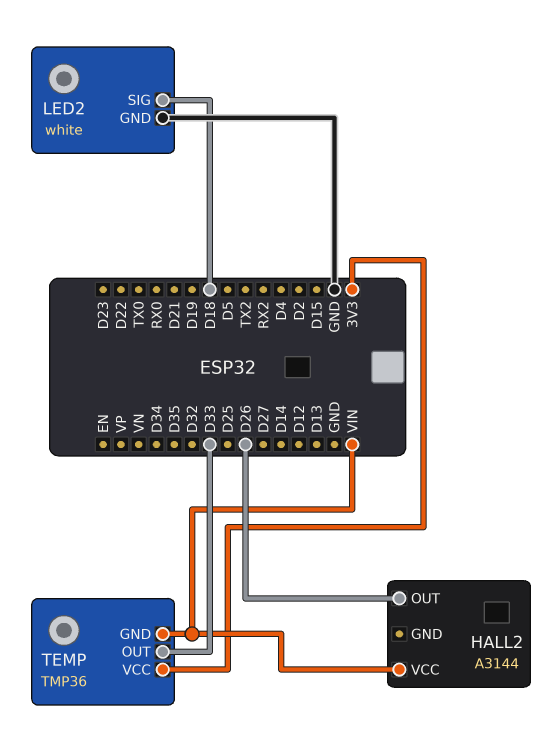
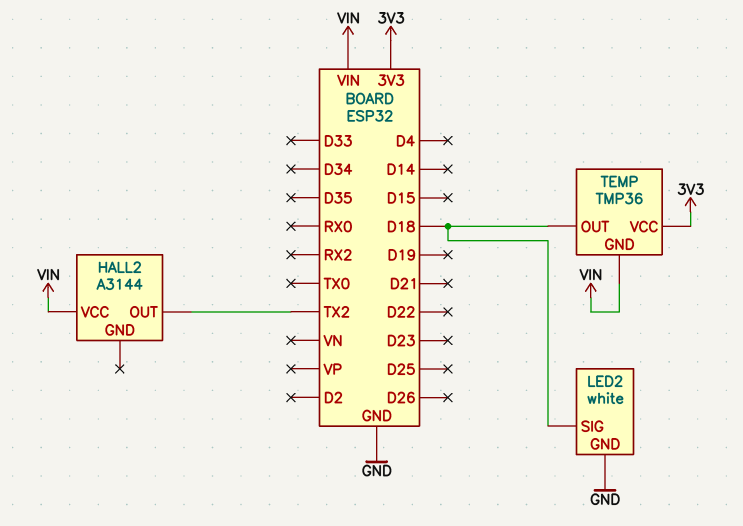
HALL2 pin OUT: D26 -> TX2
TEMP pin OUT: D33 -> D18

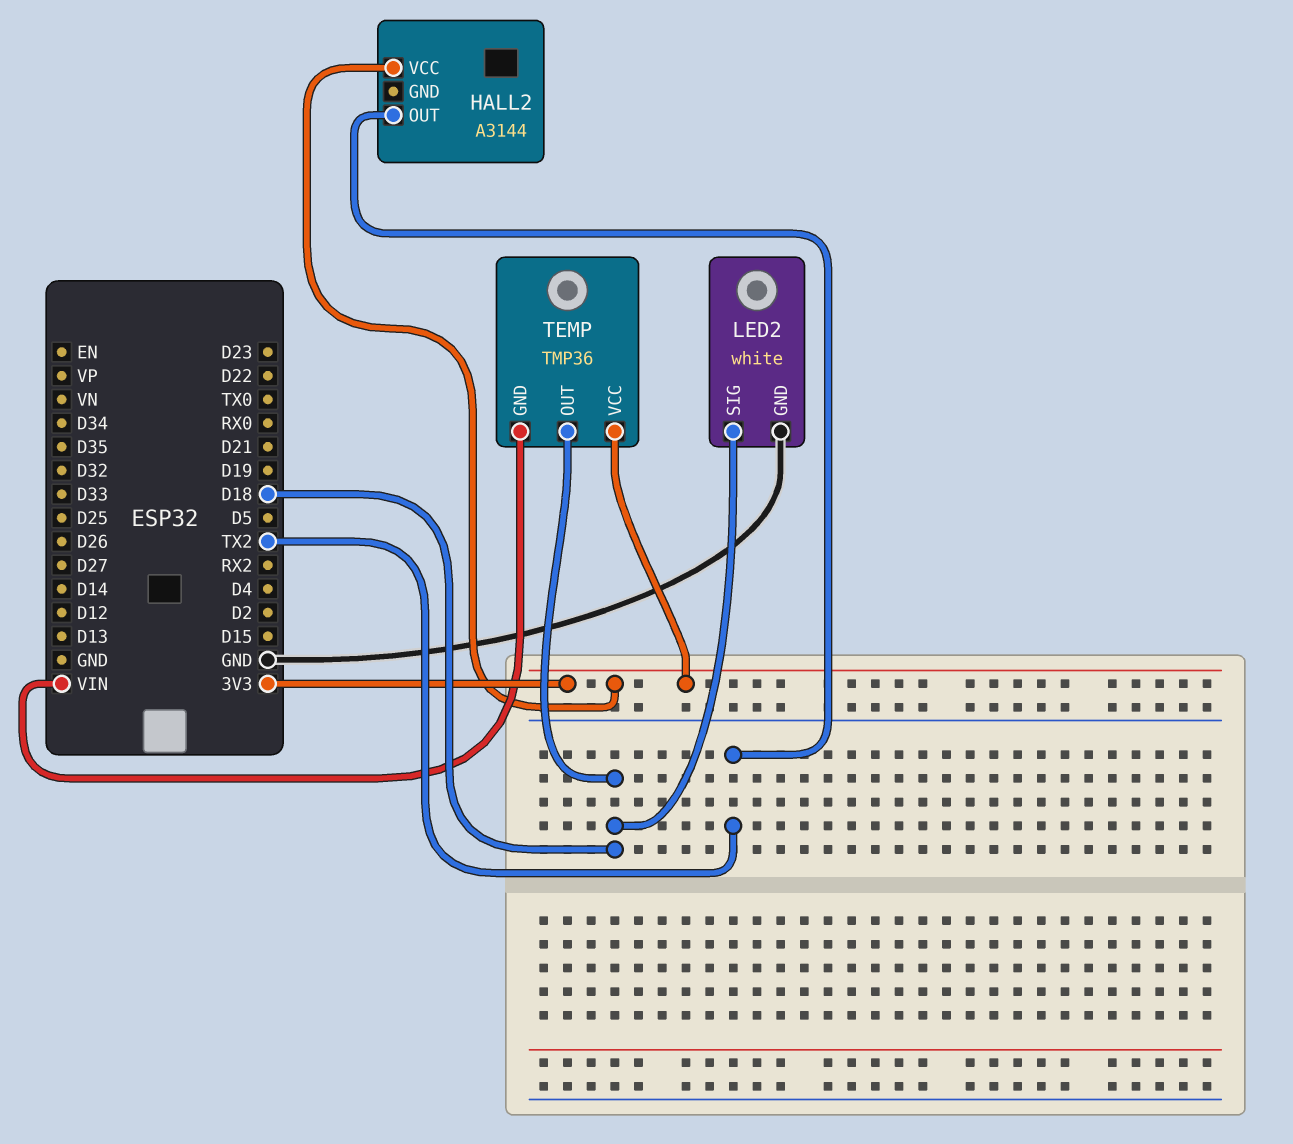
HALL2 pin VCC: VIN -> 3V3

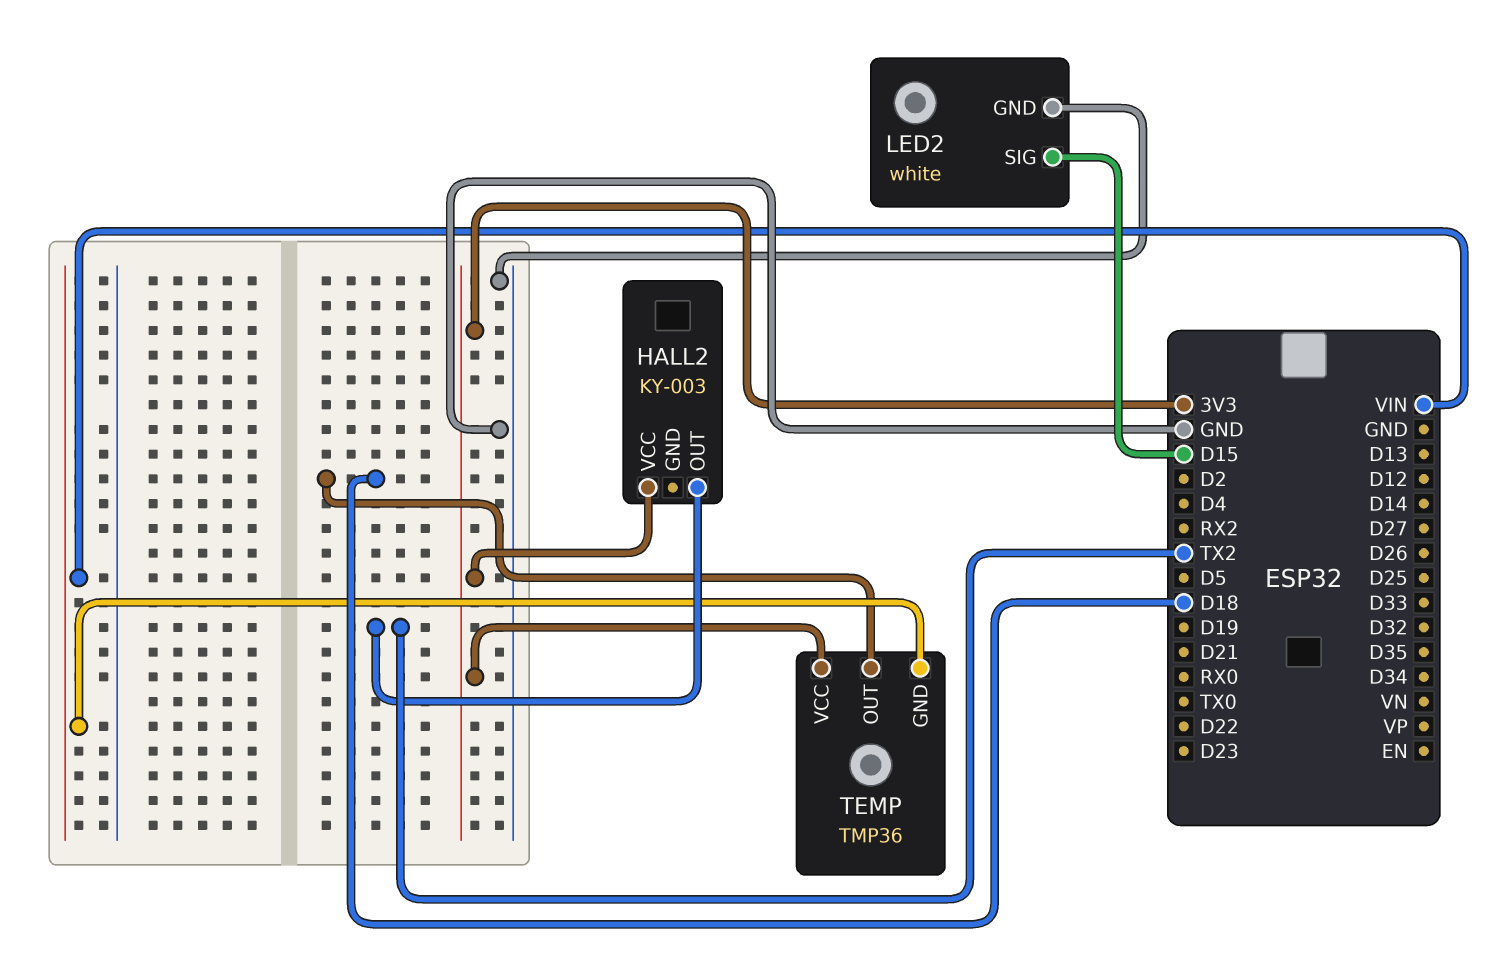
HALL2: A3144 -> KY-003
LED2 pin SIG: D18 -> D15

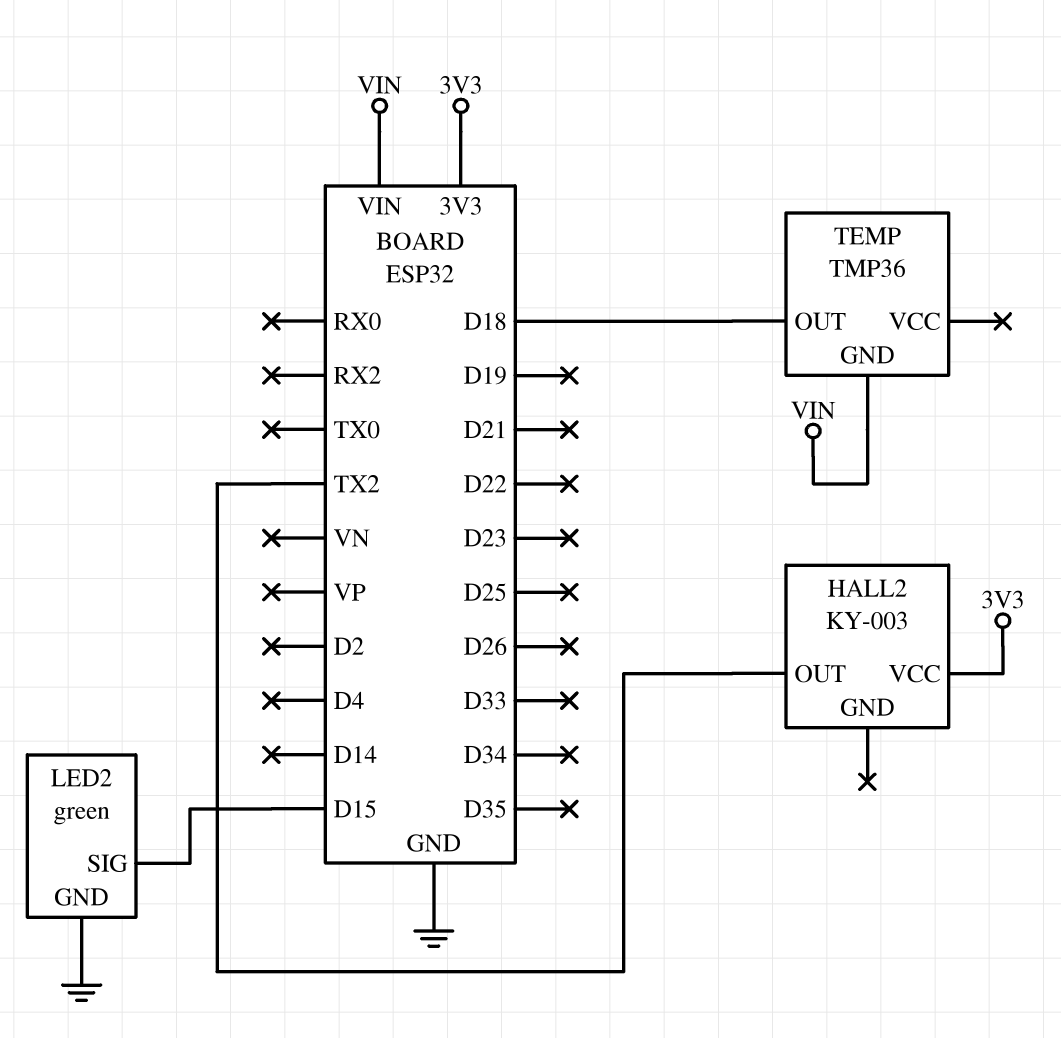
LED2: white -> green
TEMP pin VCC: 3V3 -> none

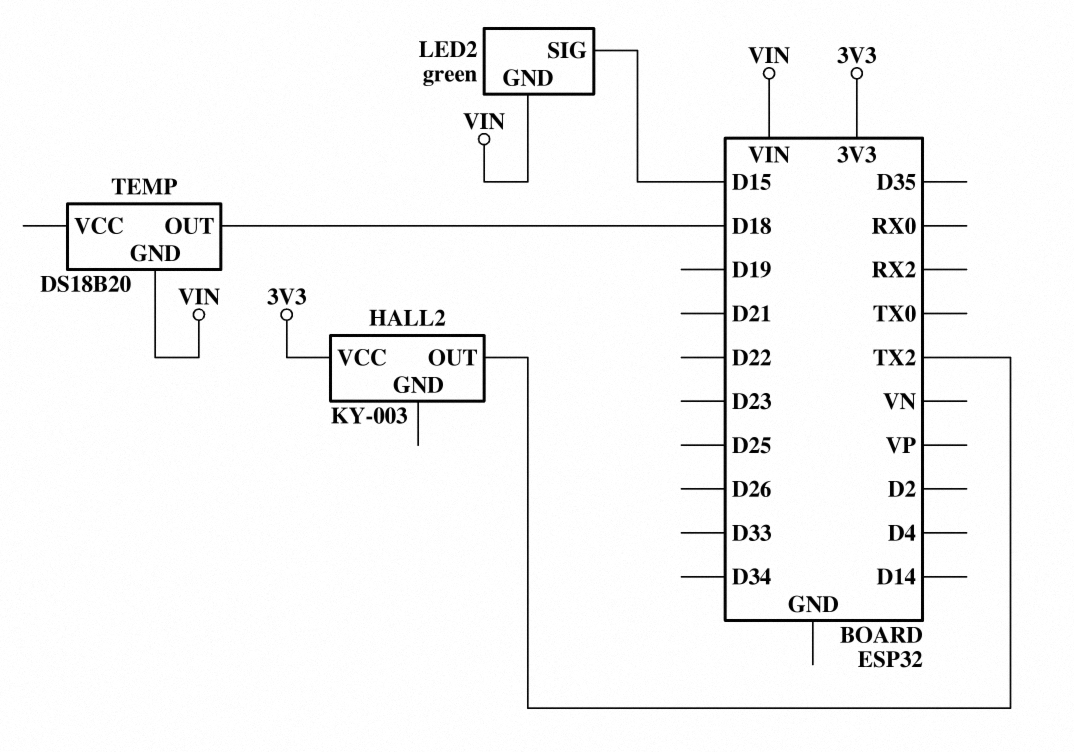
LED2 pin GND: GND -> VIN
TEMP: TMP36 -> DS18B20

